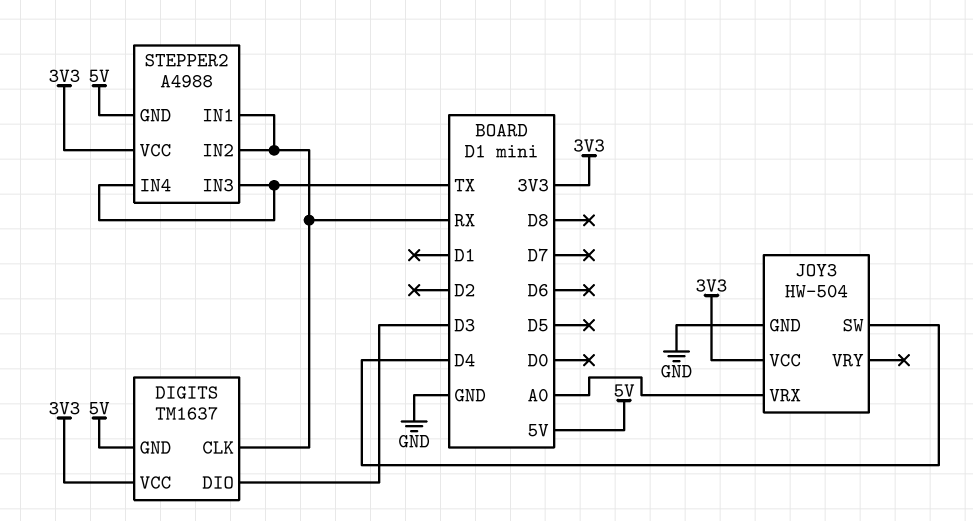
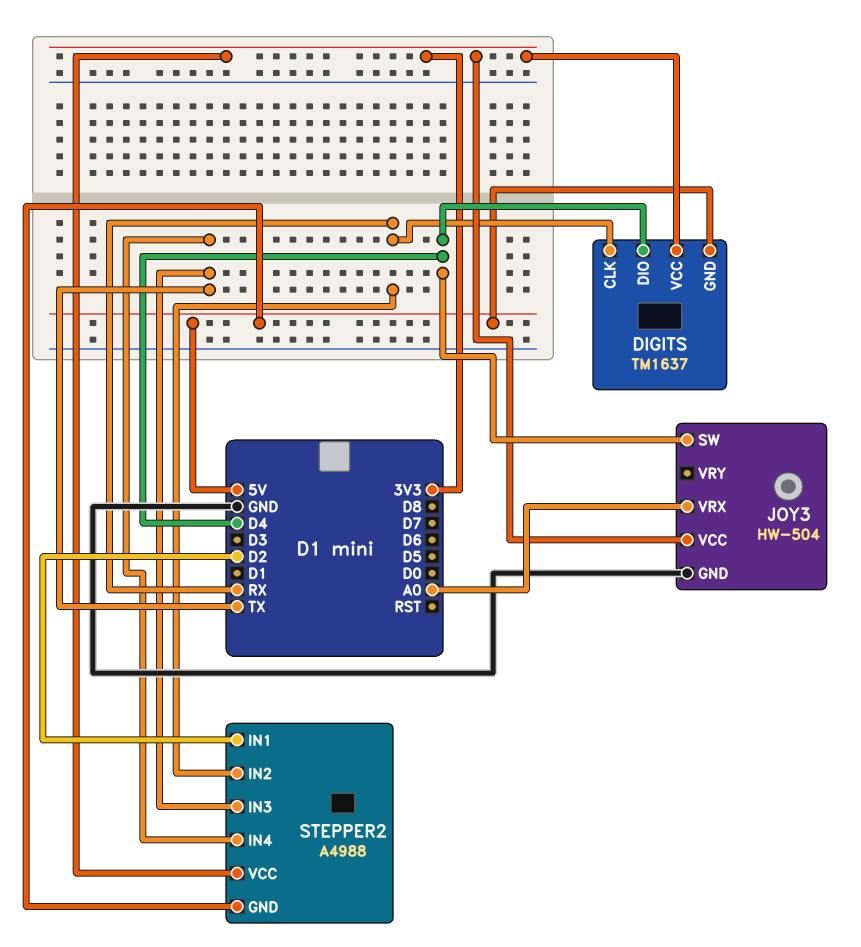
DIGITS pin DIO: D3 -> D4
STEPPER2 pin IN1: RX -> D2

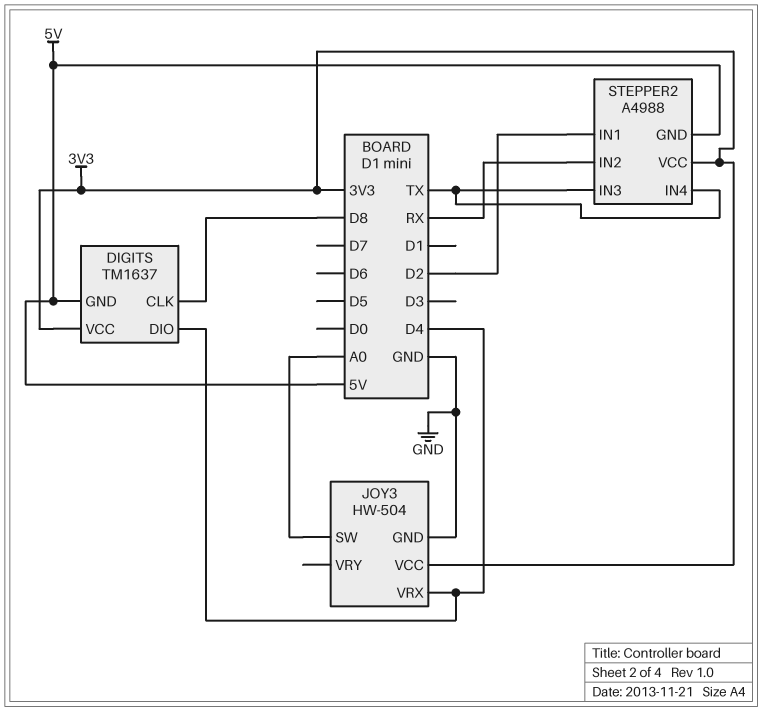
DIGITS pin CLK: RX -> D8
JOY3 pin SW: D4 -> A0
JOY3 pin VRX: A0 -> D4

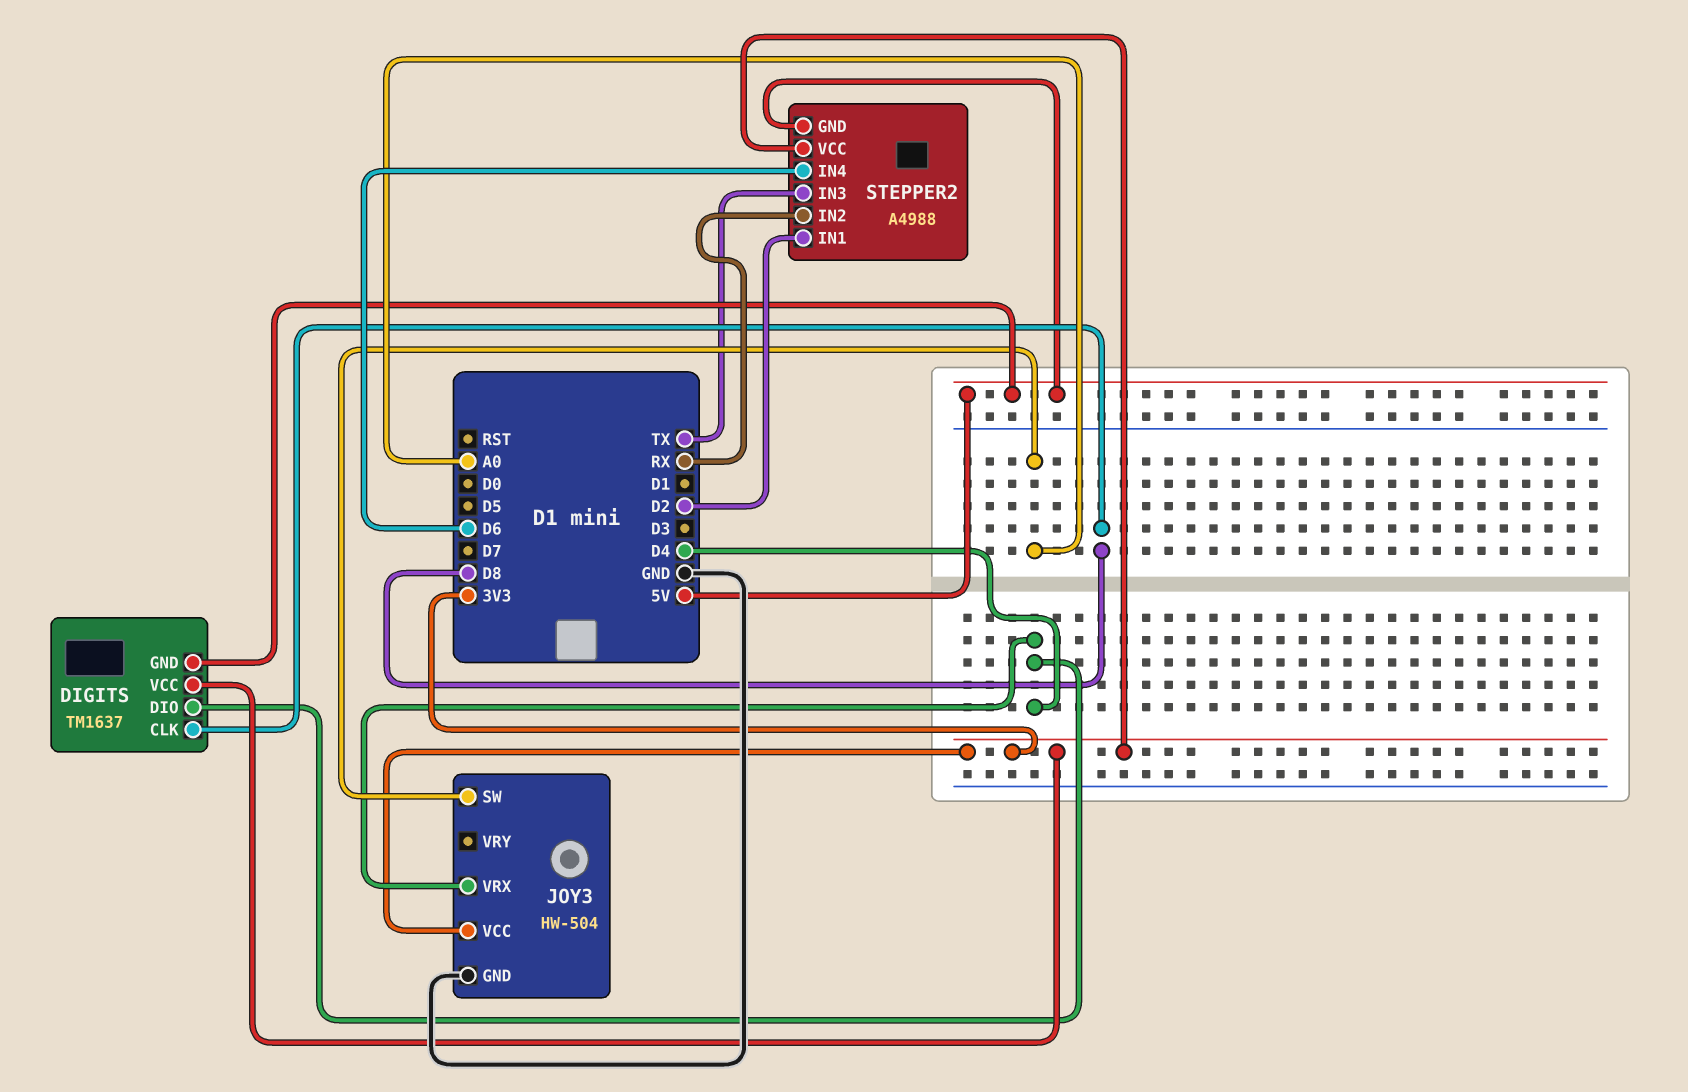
STEPPER2 pin IN4: TX -> D6

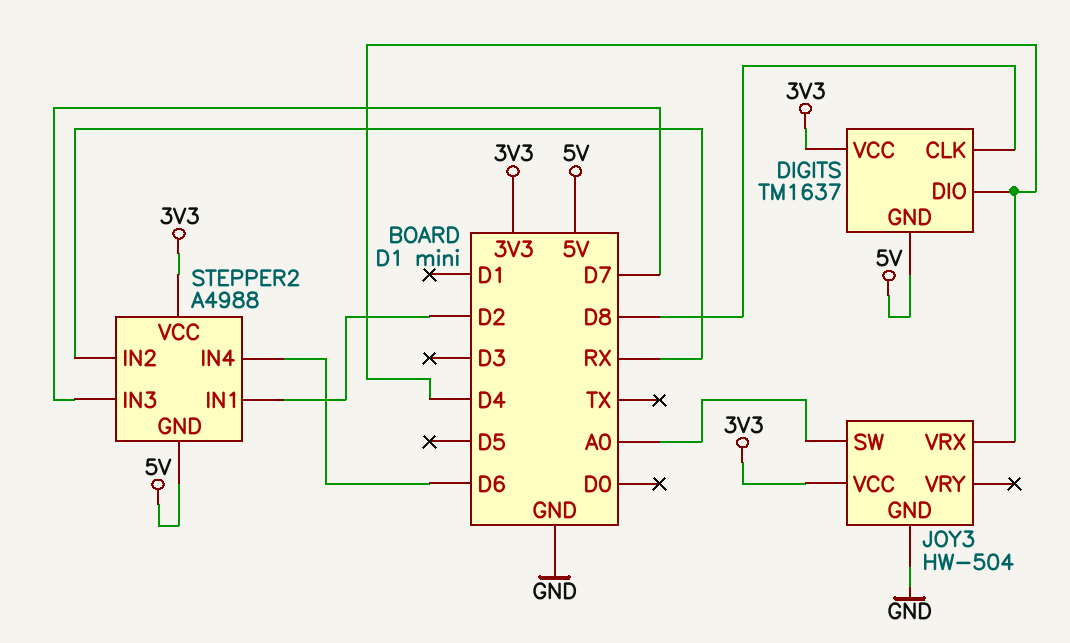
STEPPER2 pin IN3: TX -> D7

